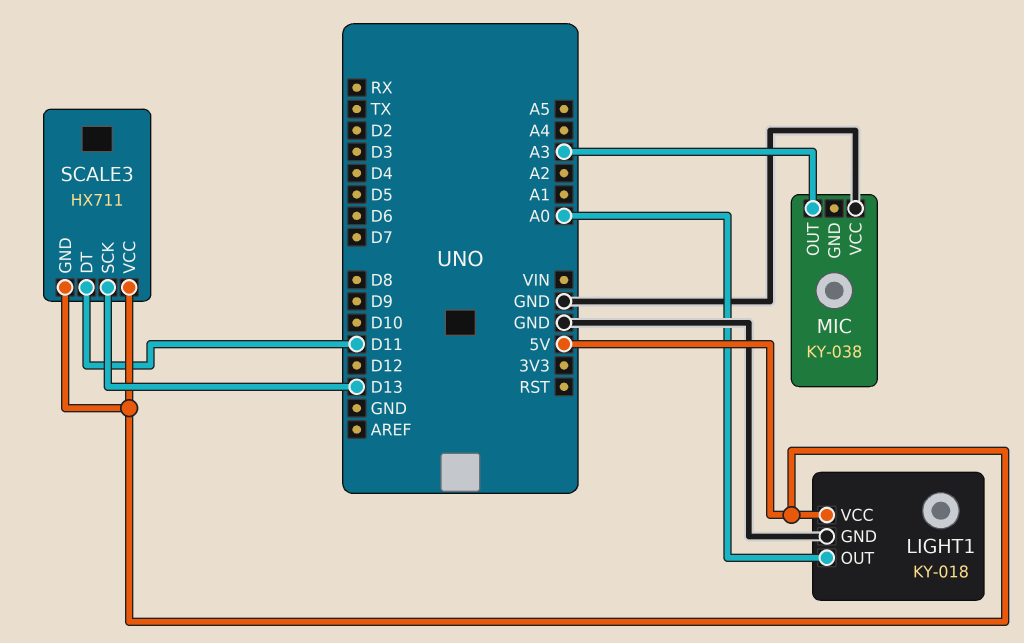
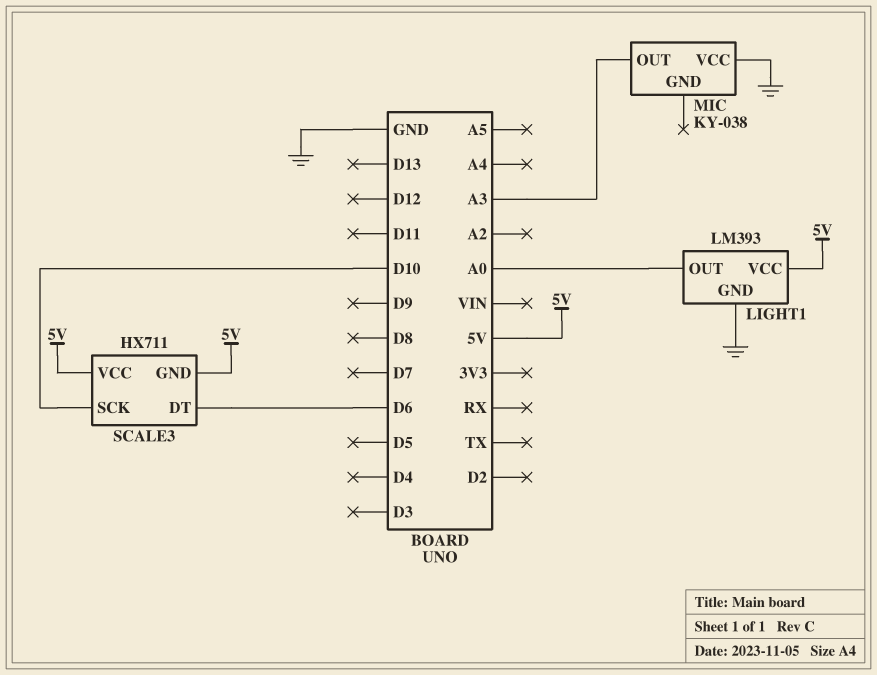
LIGHT1: KY-018 -> LM393
SCALE3 pin DT: D11 -> D6
SCALE3 pin SCK: D13 -> D10

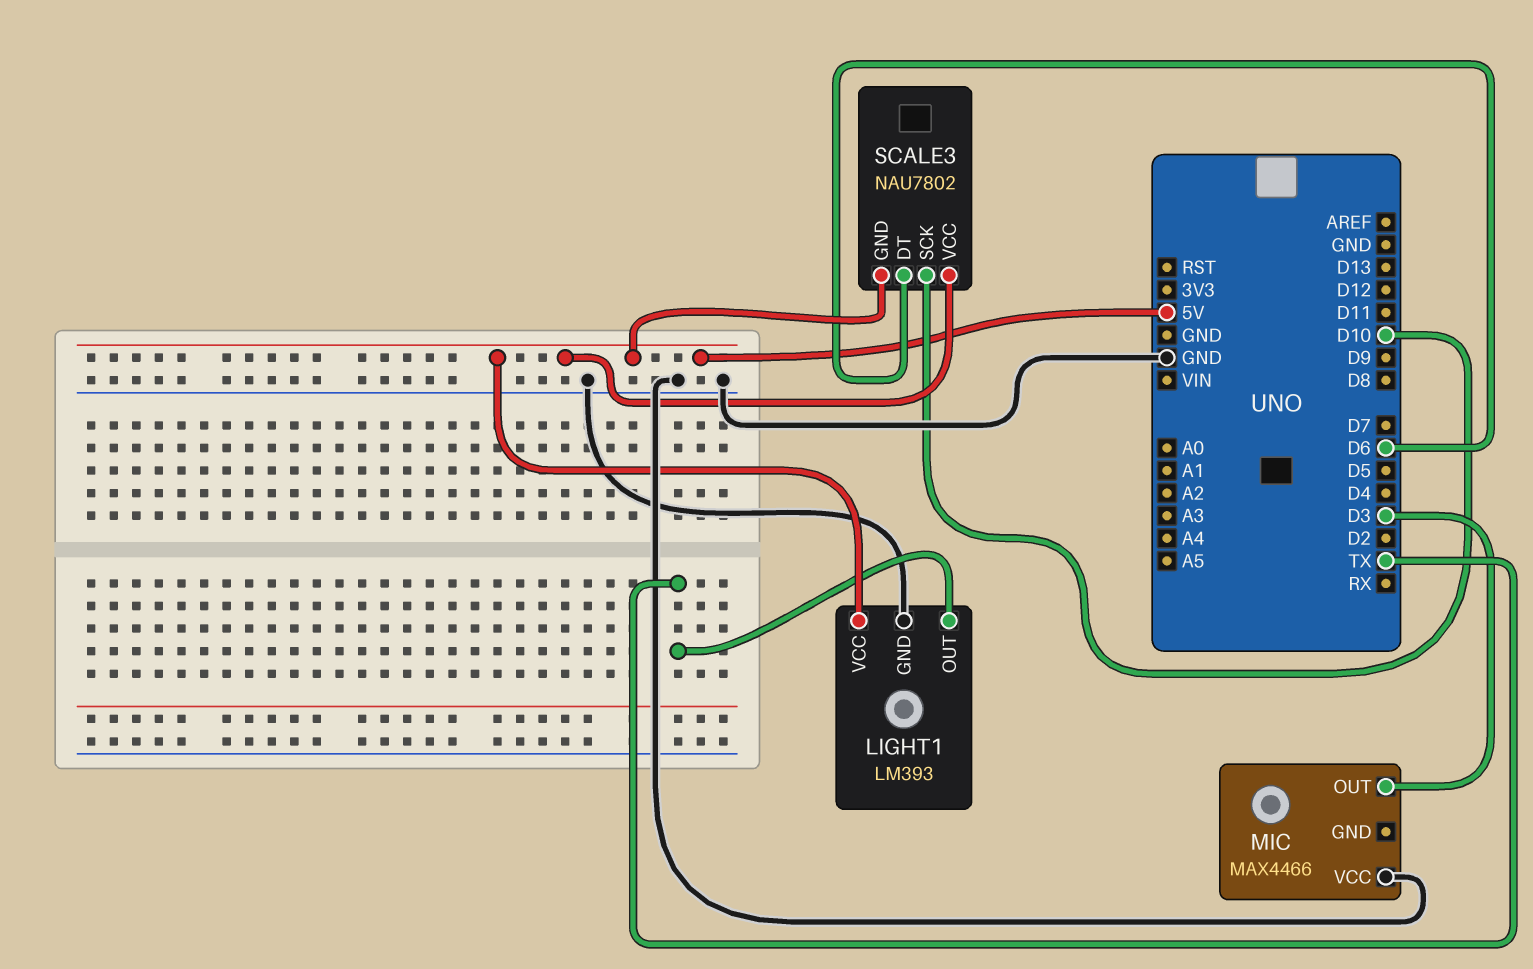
LIGHT1 pin OUT: A0 -> TX
MIC: KY-038 -> MAX4466
MIC pin OUT: A3 -> D3
SCALE3: HX711 -> NAU7802

